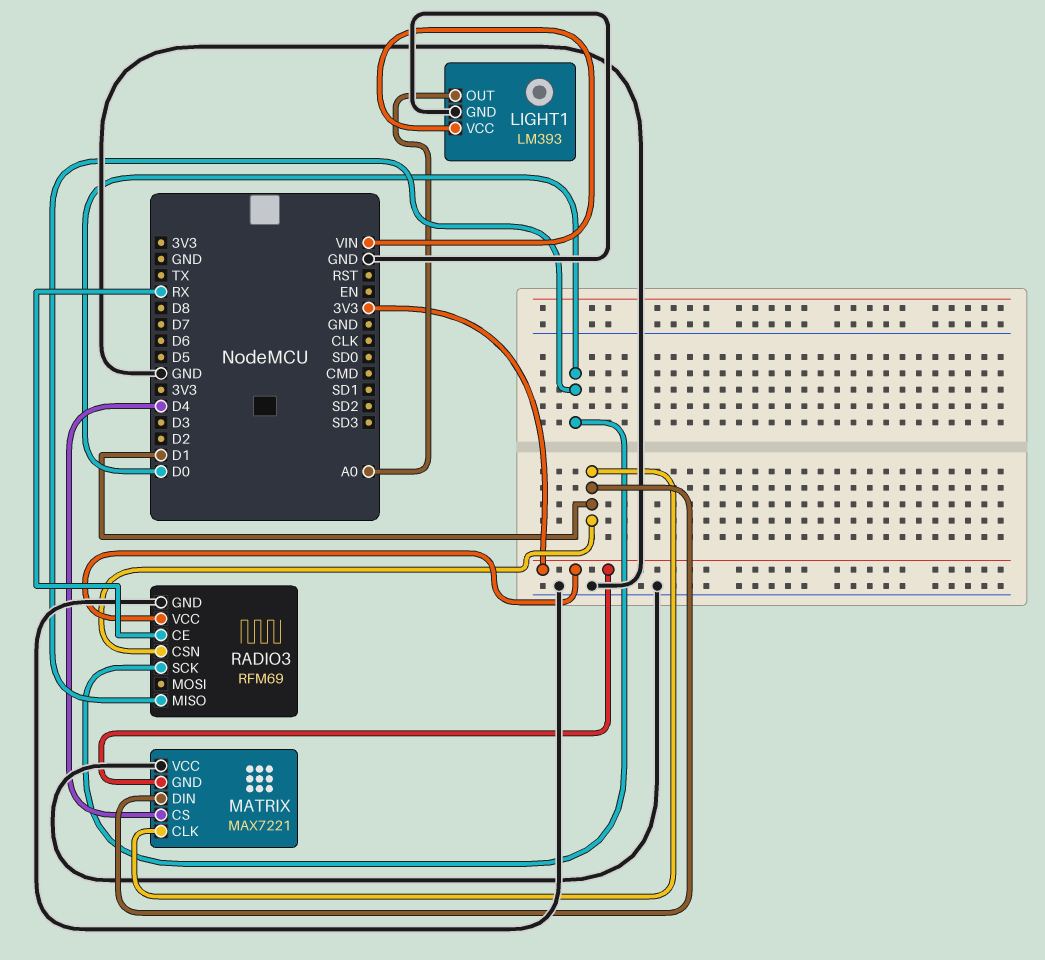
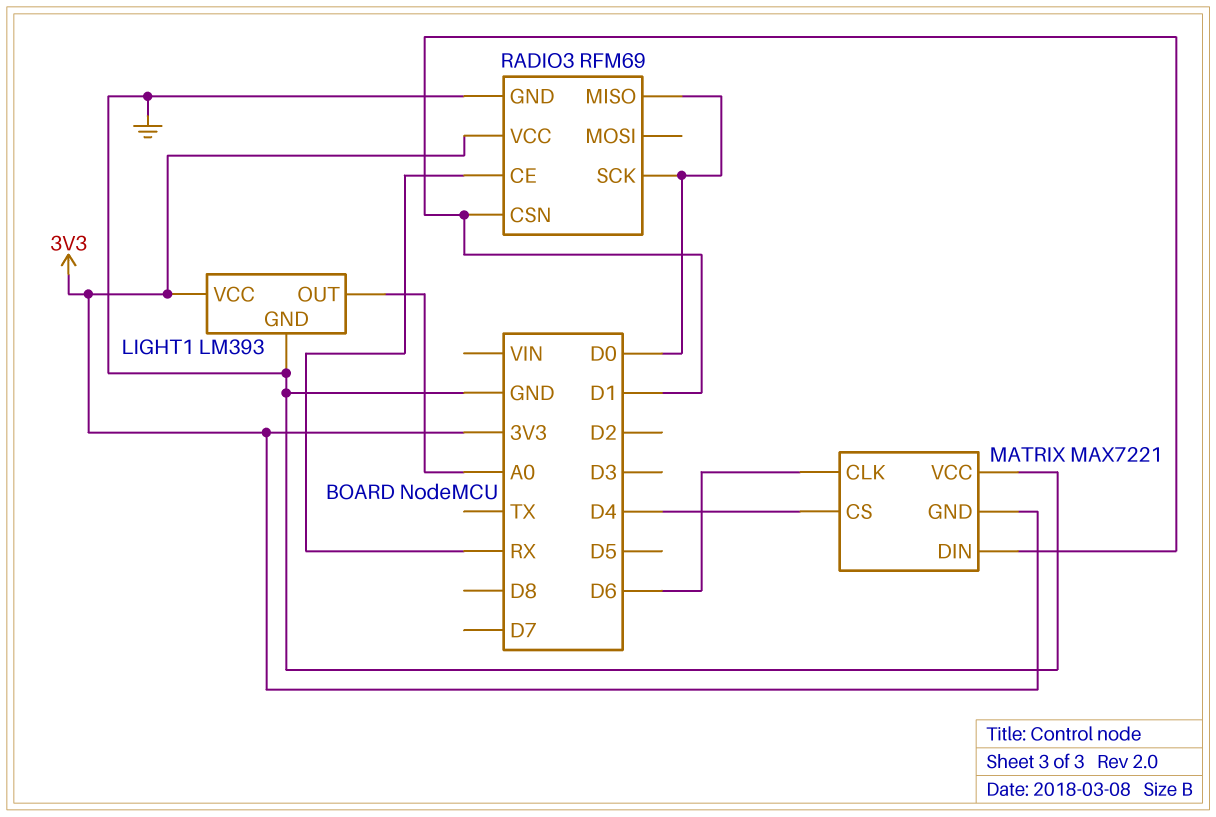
LIGHT1 pin VCC: VIN -> 3V3
MATRIX pin CLK: D1 -> D6

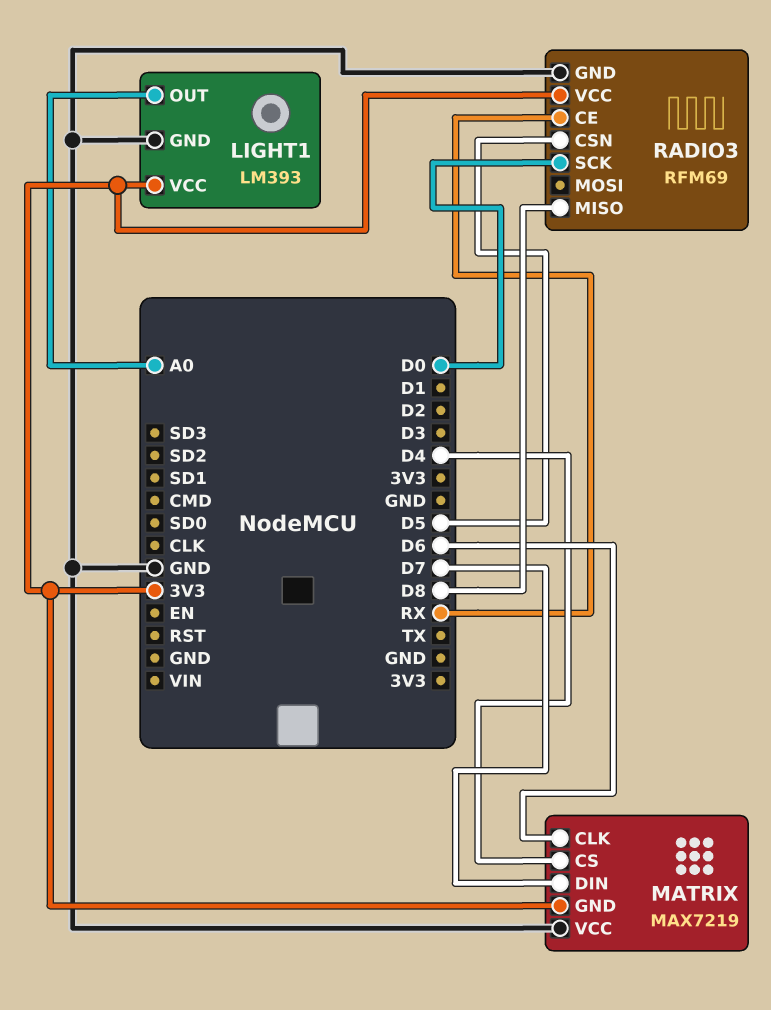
MATRIX: MAX7221 -> MAX7219
MATRIX pin DIN: D1 -> D7
RADIO3 pin CSN: D1 -> D5
RADIO3 pin MISO: D0 -> D8

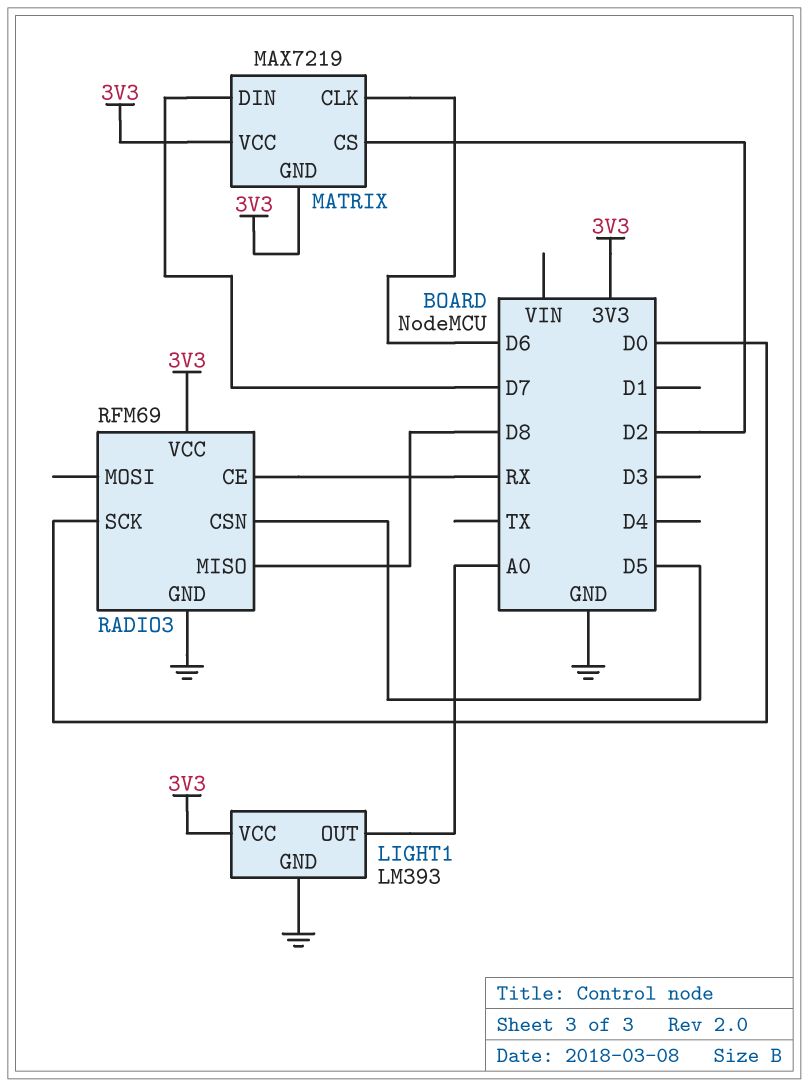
MATRIX pin CS: D4 -> D2
MATRIX pin VCC: GND -> 3V3

